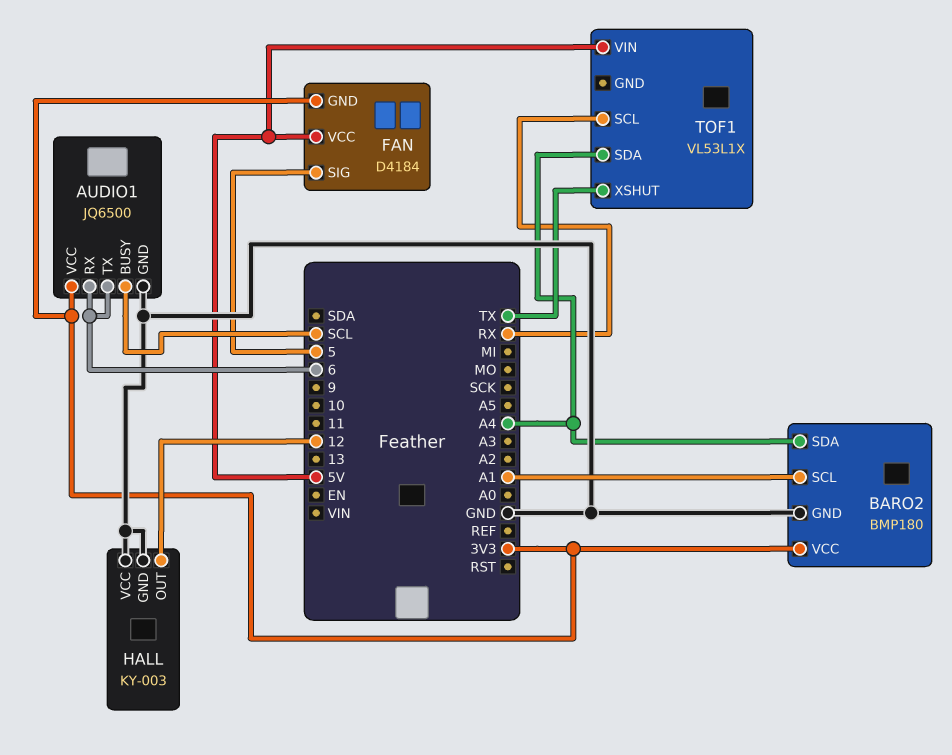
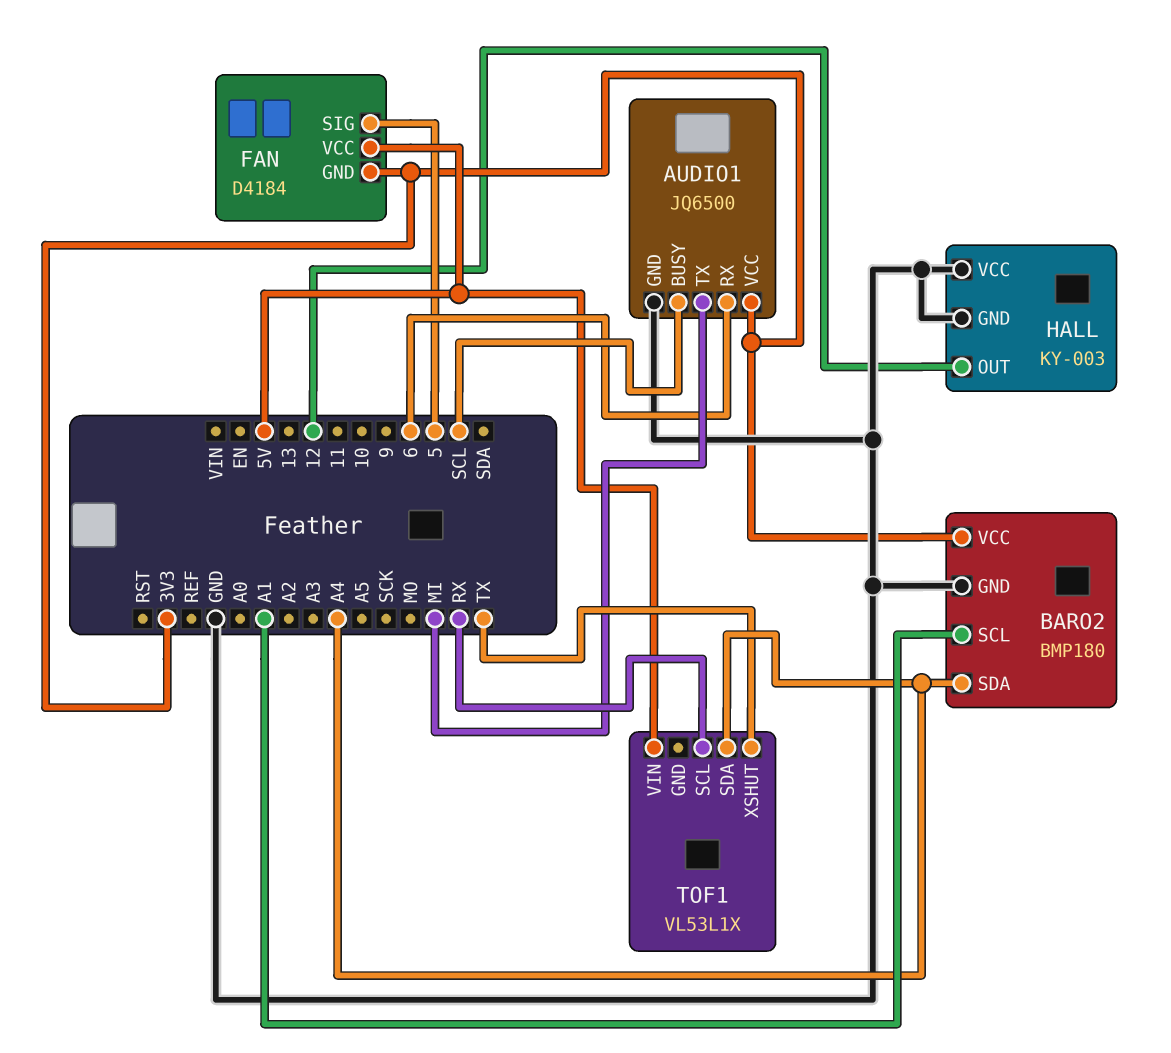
AUDIO1 pin TX: 6 -> MI

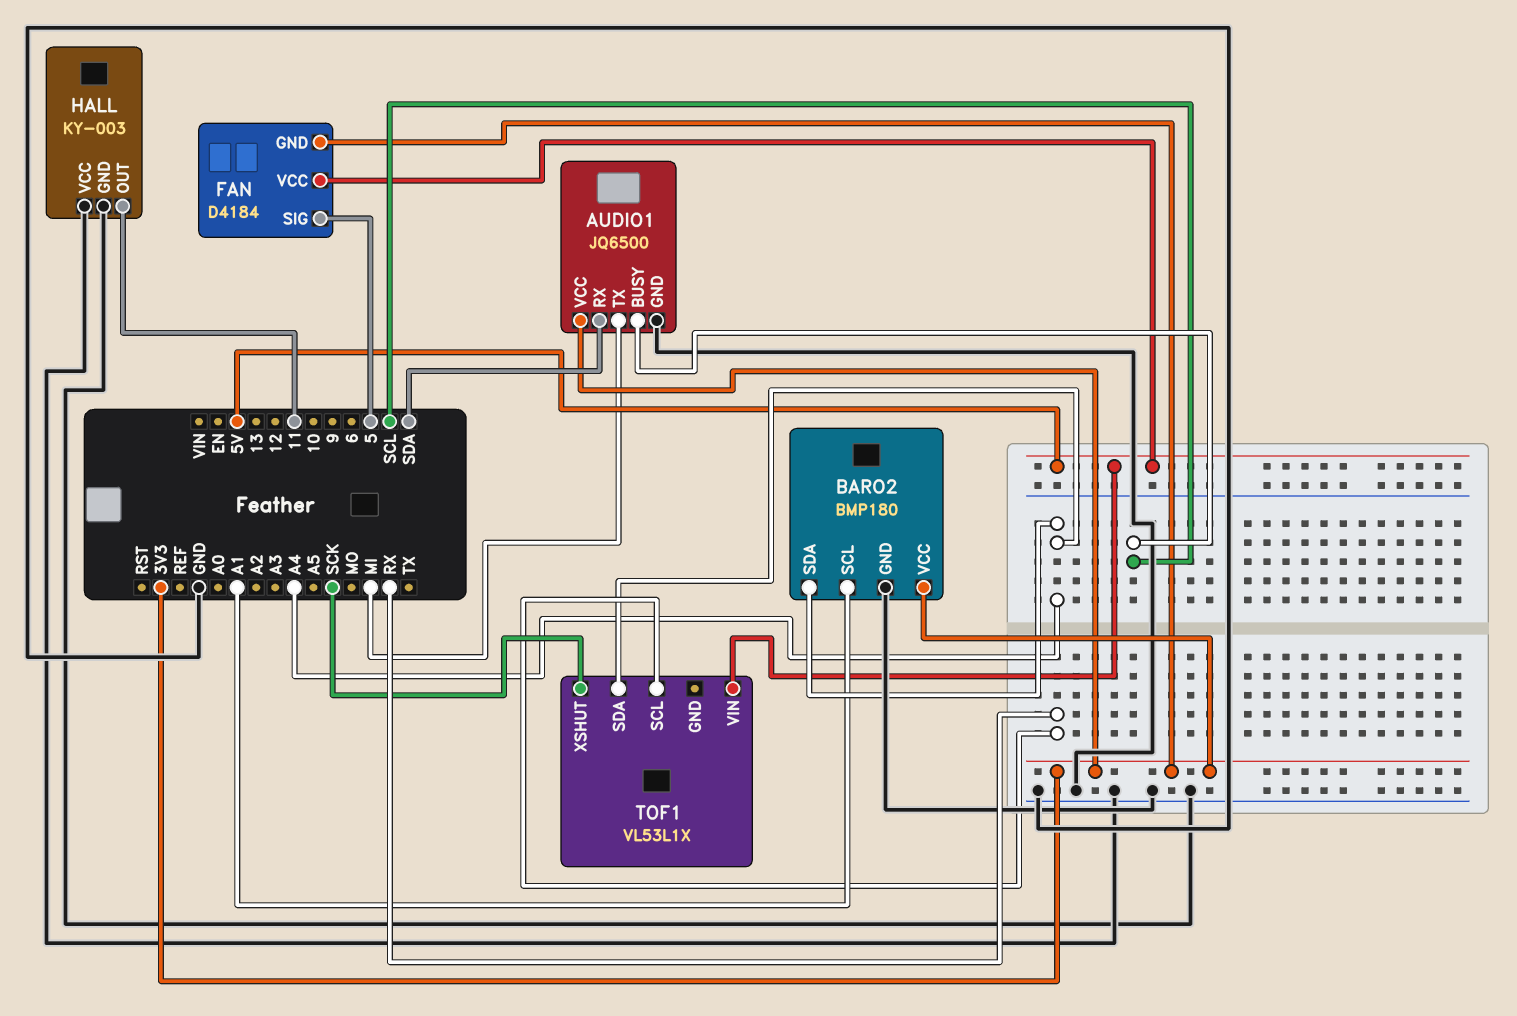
AUDIO1 pin RX: 6 -> SDA
HALL pin OUT: 12 -> 11
TOF1 pin XSHUT: TX -> SCK

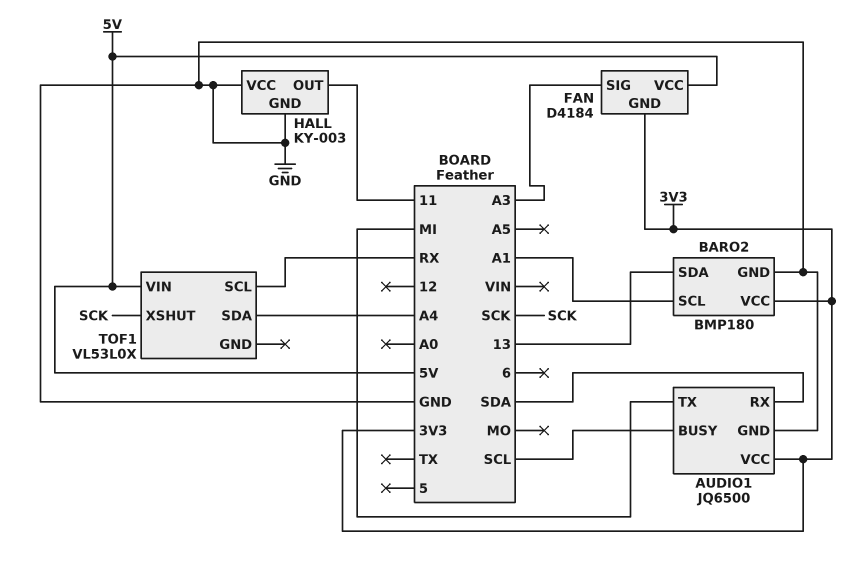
BARO2 pin SDA: A4 -> 13
FAN pin SIG: 5 -> A3
TOF1: VL53L1X -> VL53L0X

